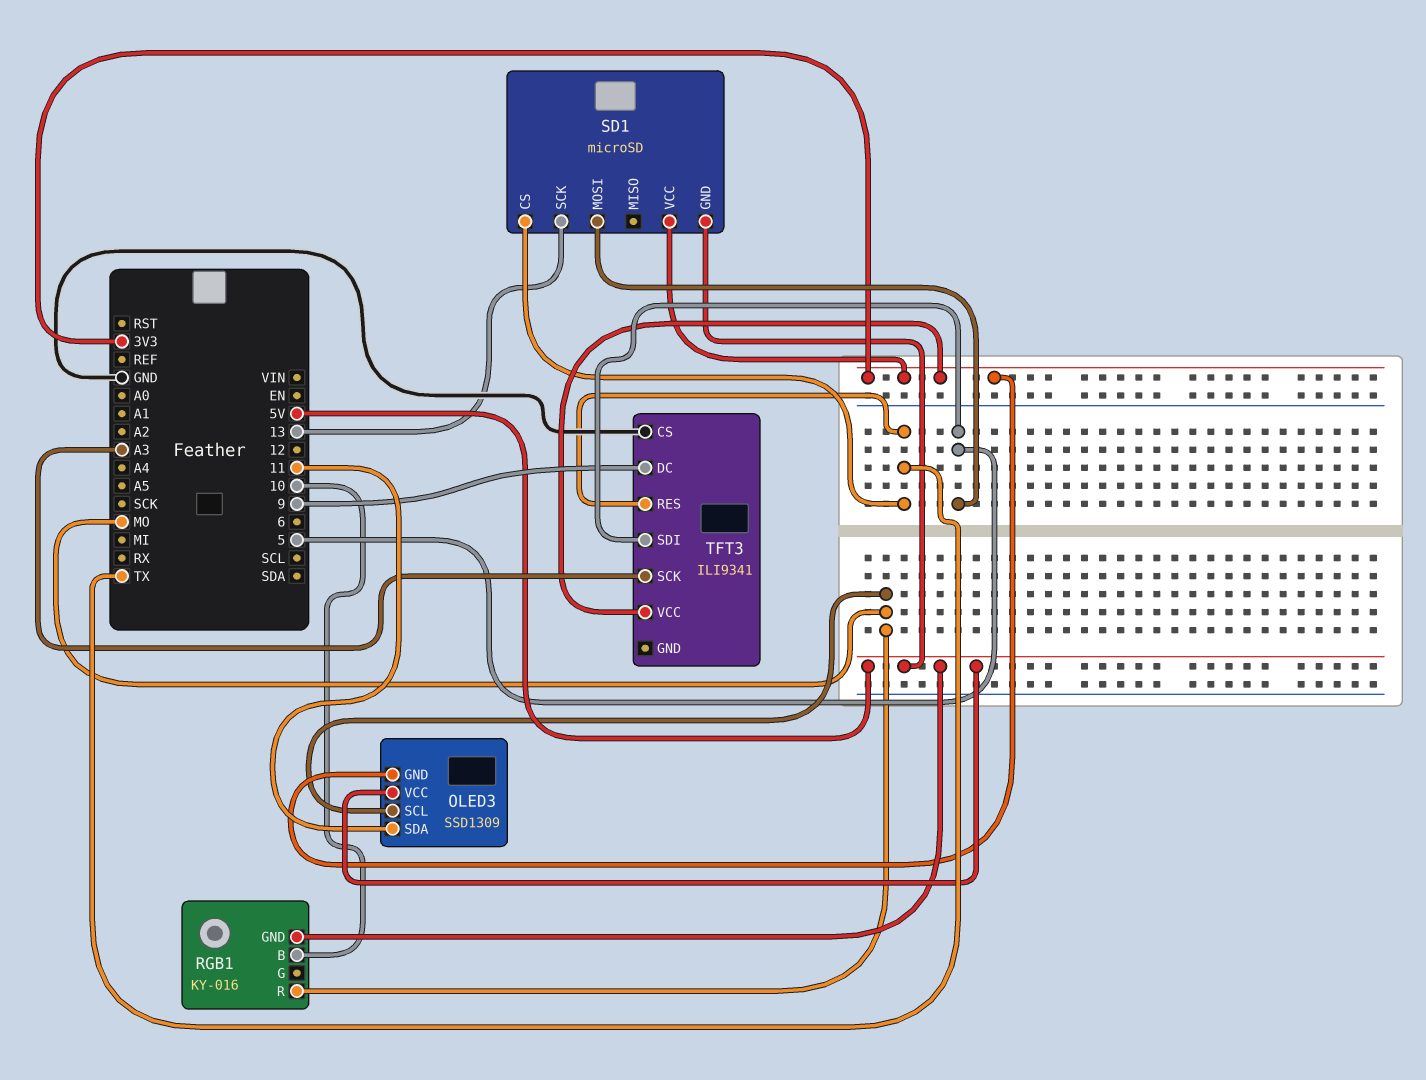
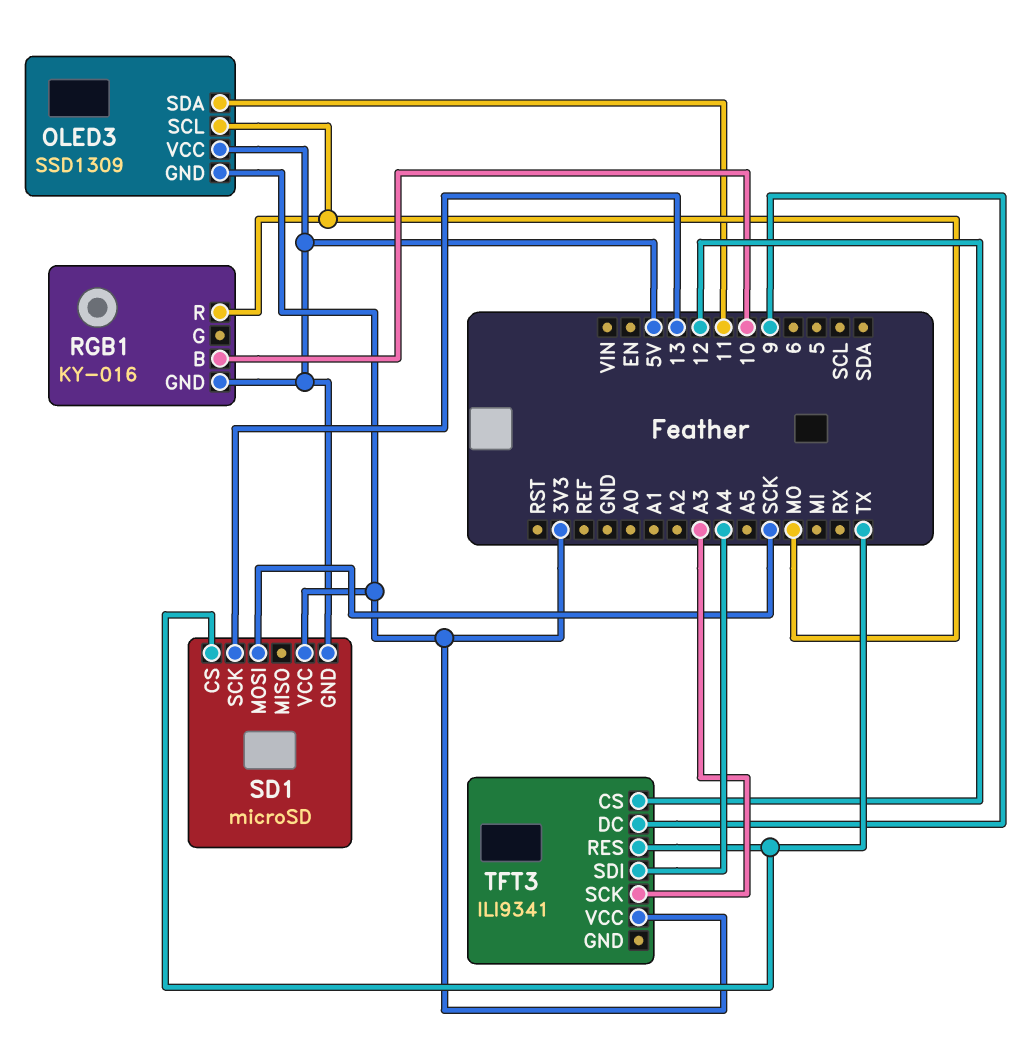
SD1 pin MOSI: 5 -> SCK
TFT3 pin CS: GND -> 12
TFT3 pin SDI: 5 -> A4

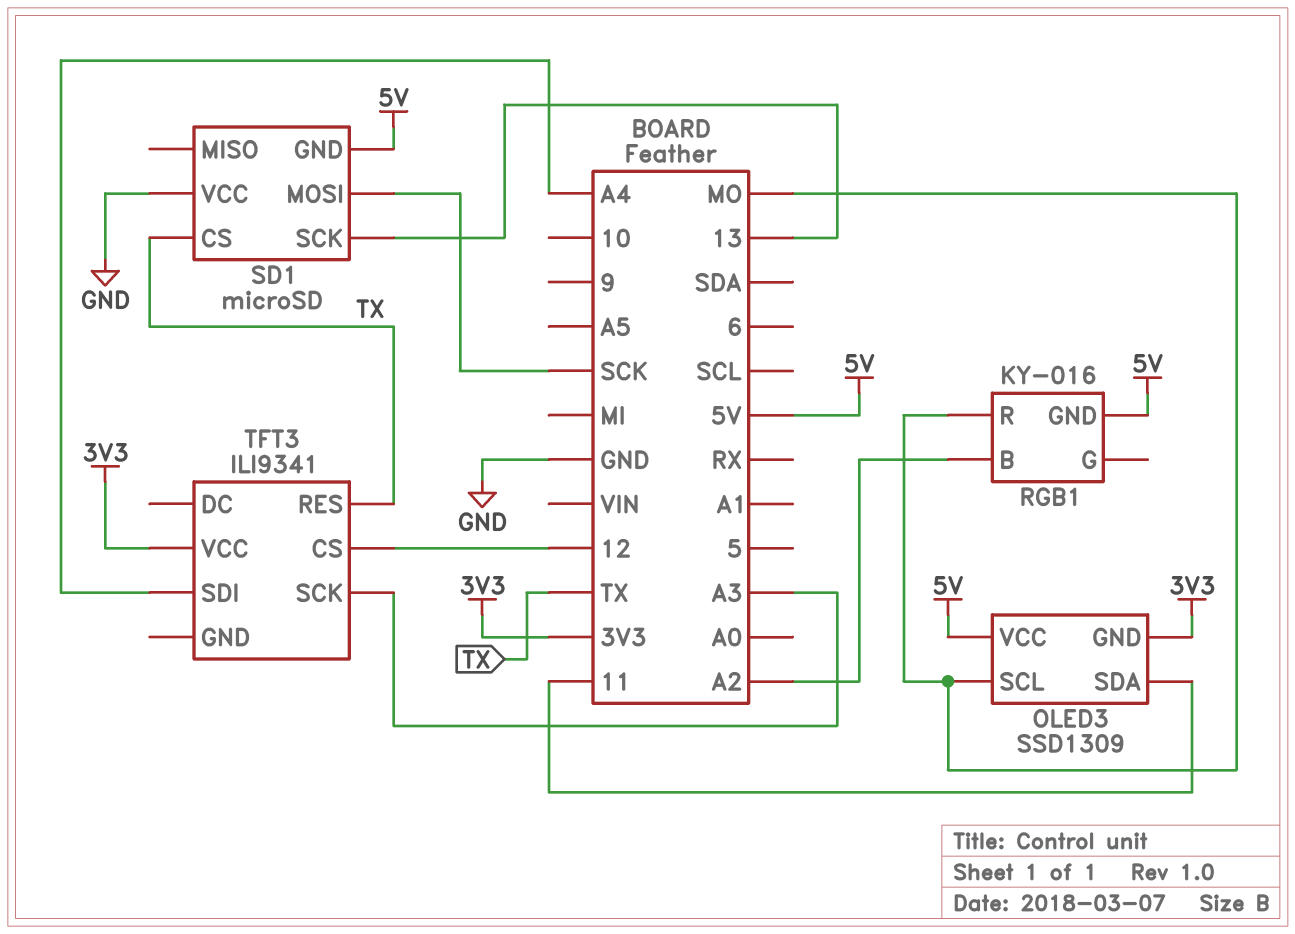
RGB1 pin B: 10 -> A2
SD1 pin VCC: 3V3 -> GND
TFT3 pin DC: 9 -> none

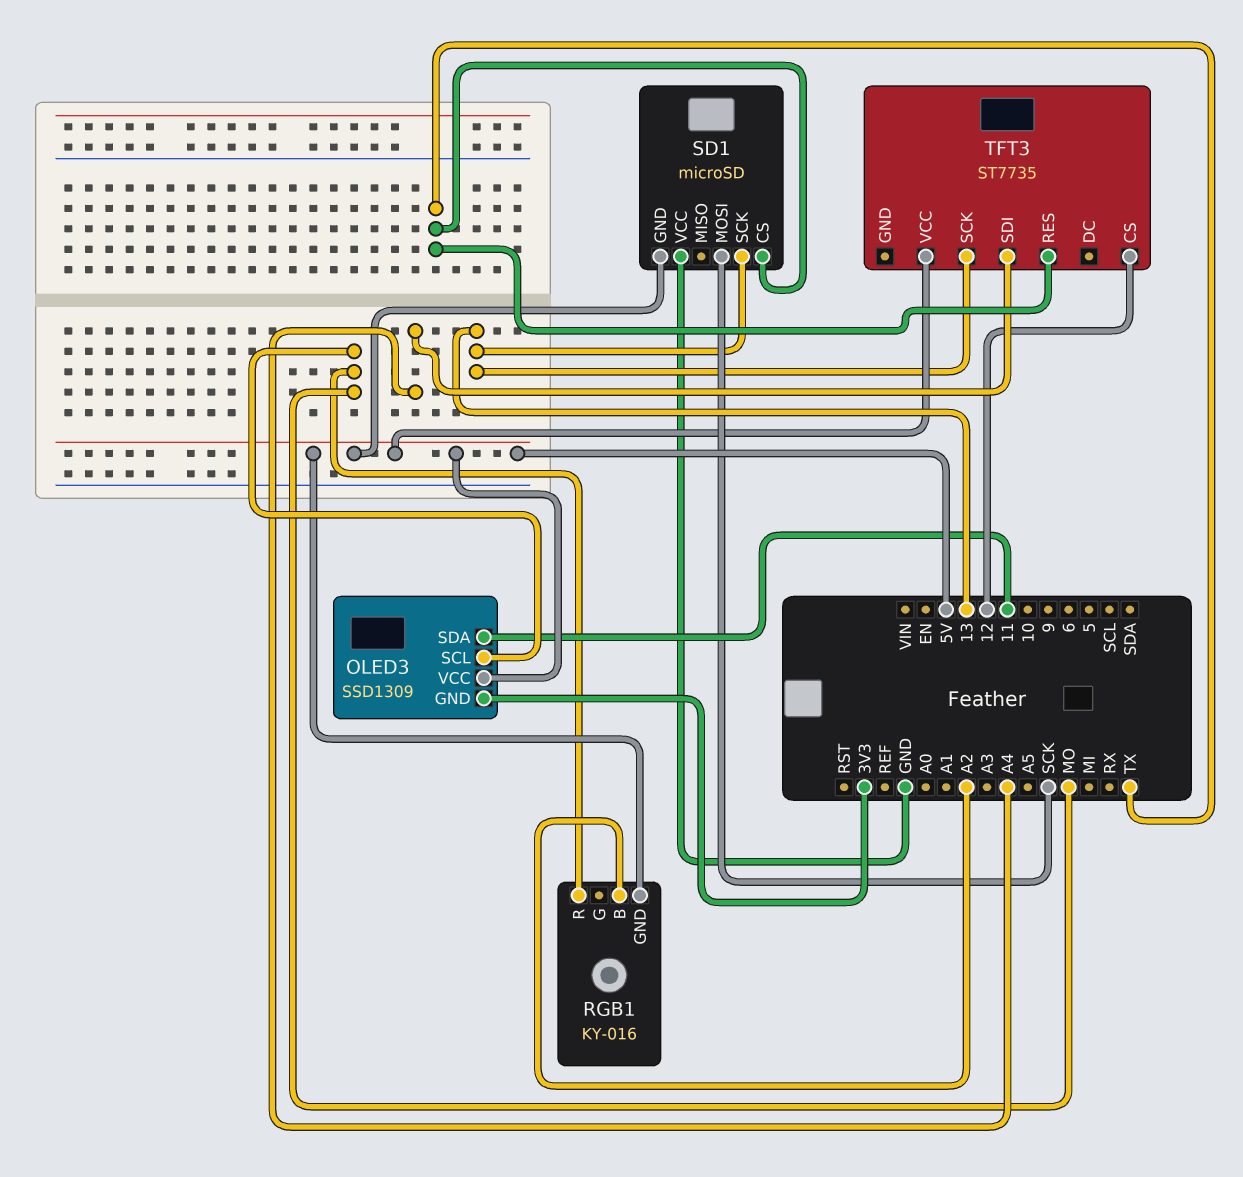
TFT3: ILI9341 -> ST7735
TFT3 pin SCK: A3 -> 13
TFT3 pin VCC: 3V3 -> 5V

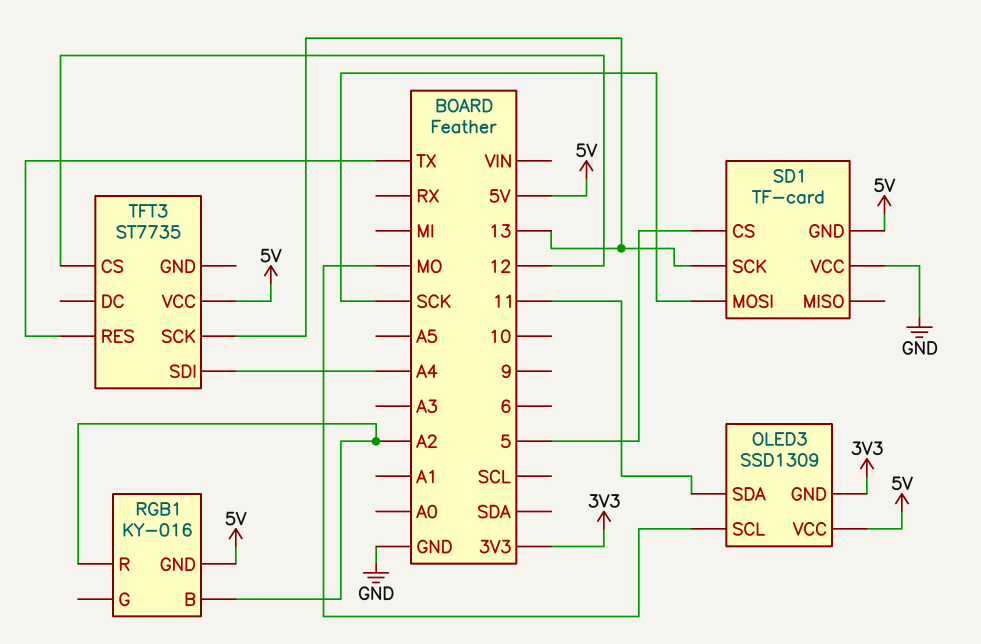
RGB1 pin R: MO -> A2
SD1: microSD -> TF-card
SD1 pin CS: TX -> 5

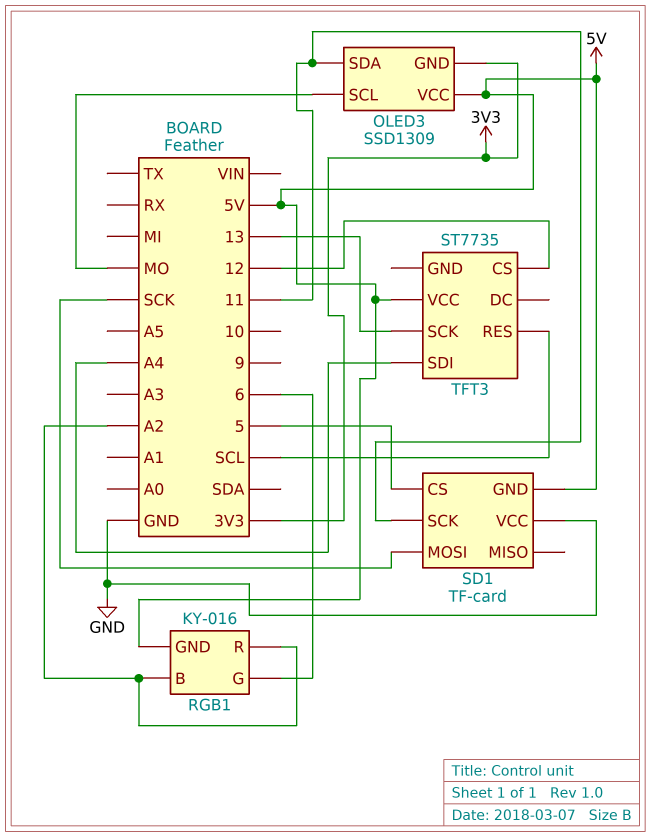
RGB1 pin G: none -> 6
SD1 pin SCK: 13 -> 11
TFT3 pin RES: TX -> SCL

